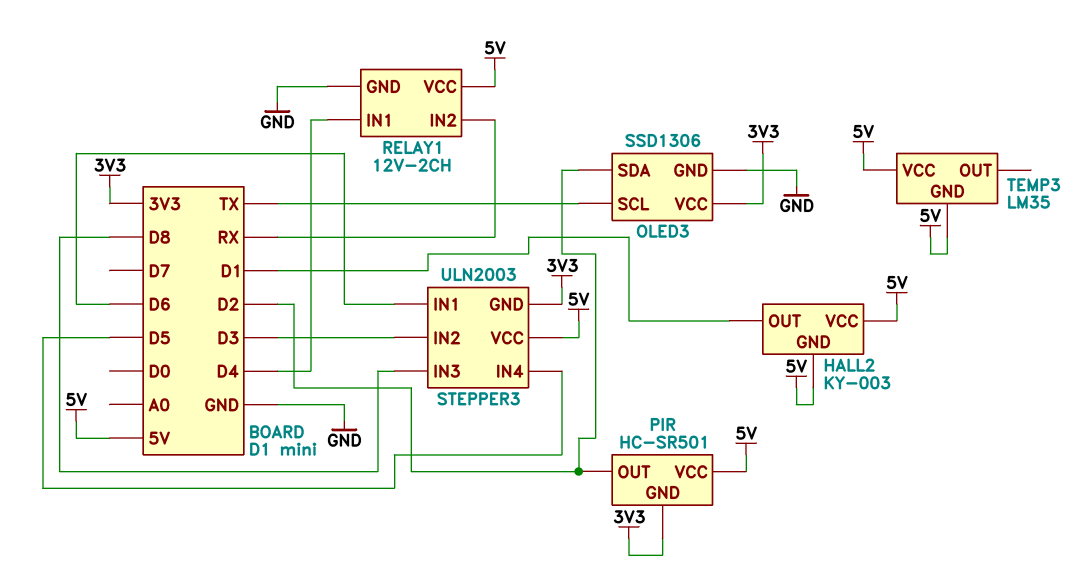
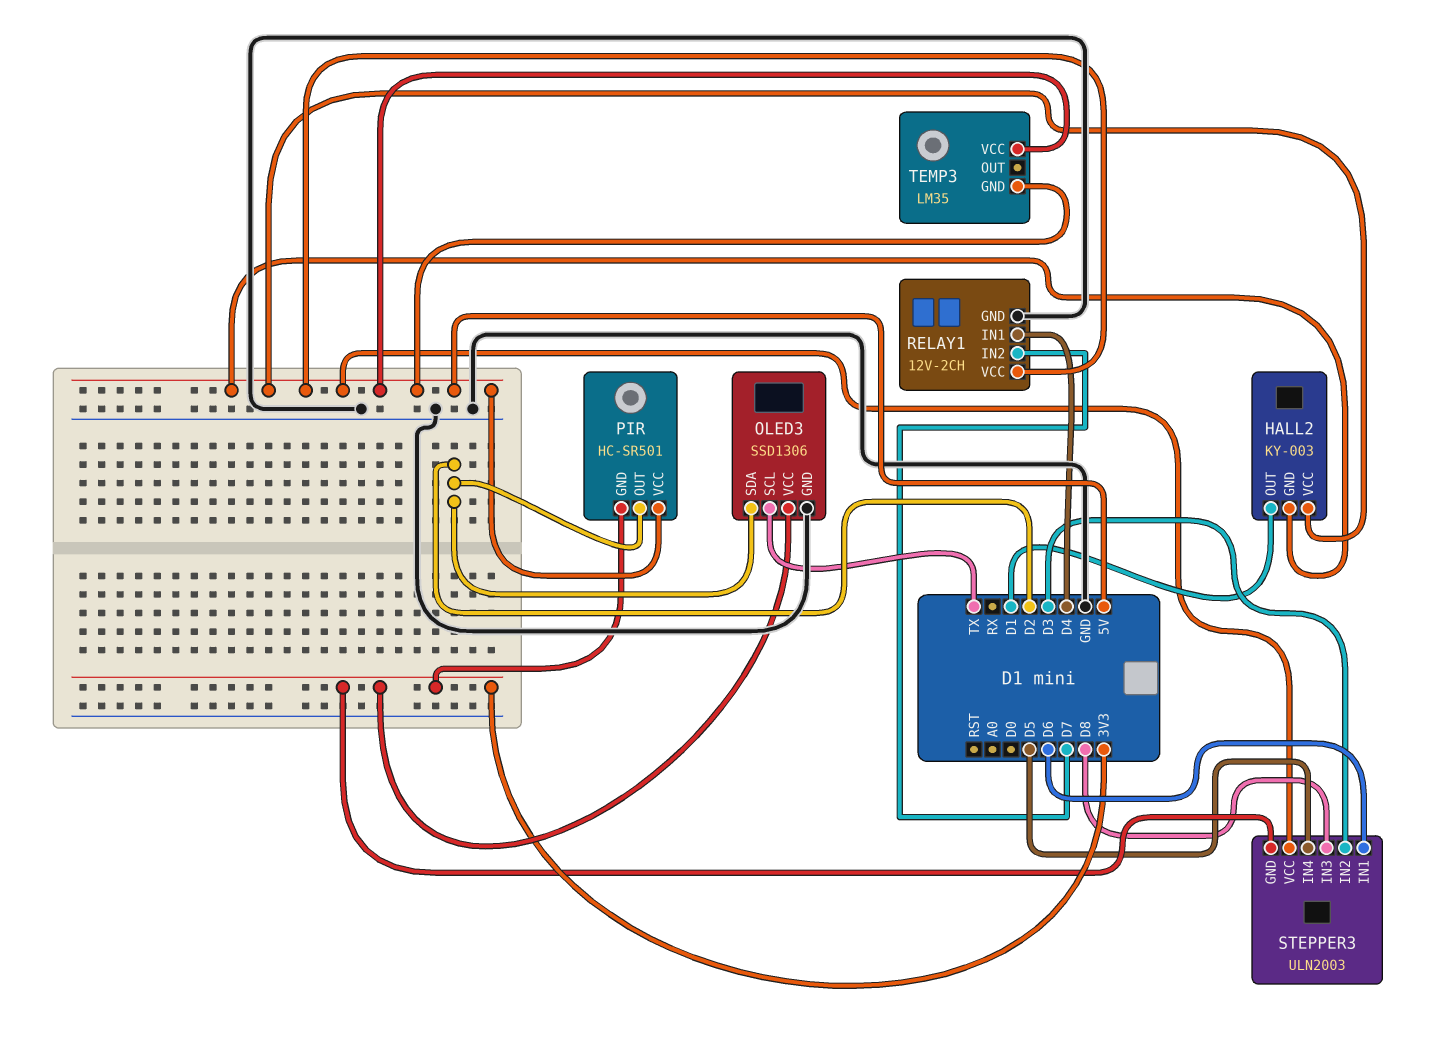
RELAY1 pin IN2: RX -> D7

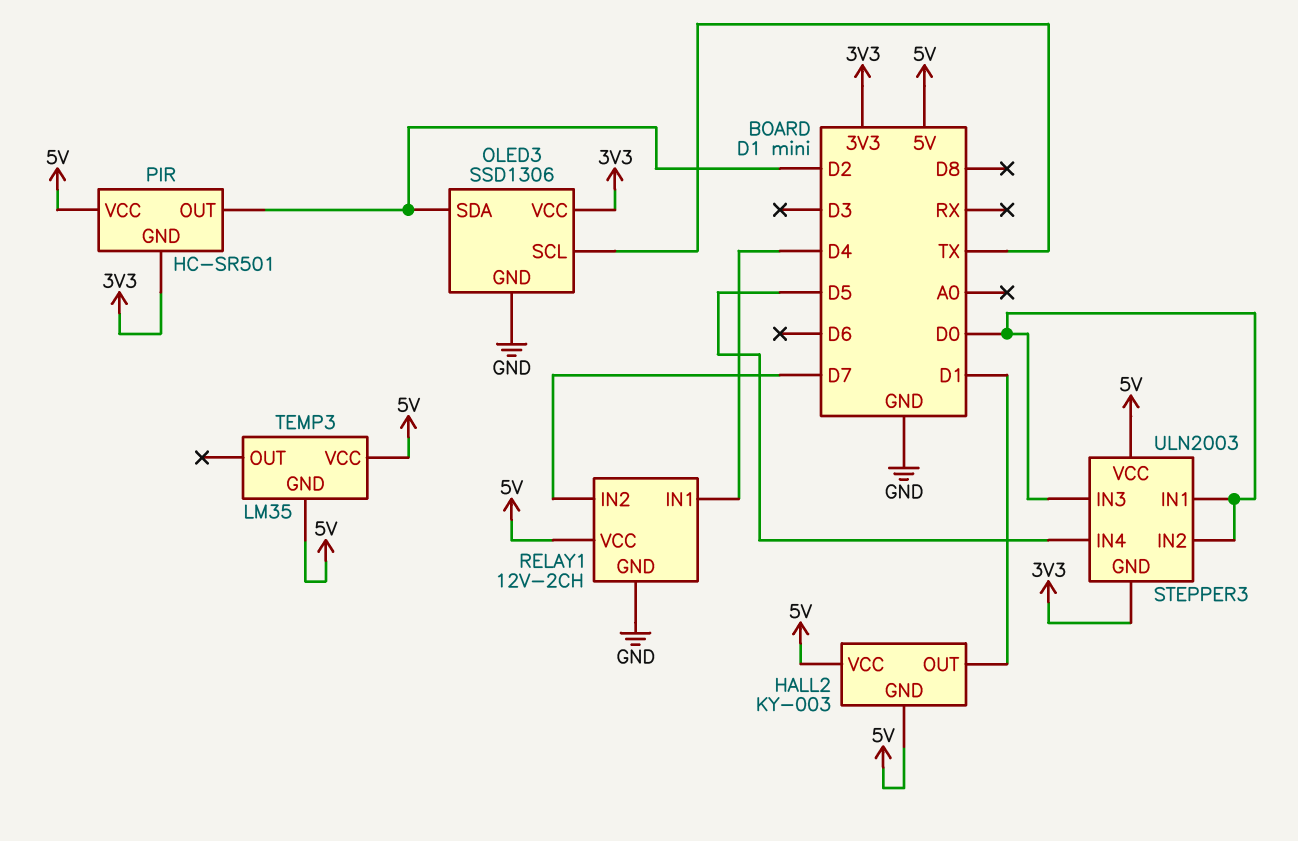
STEPPER3 pin IN1: D6 -> D0
STEPPER3 pin IN2: D3 -> D0
STEPPER3 pin IN3: D8 -> D0

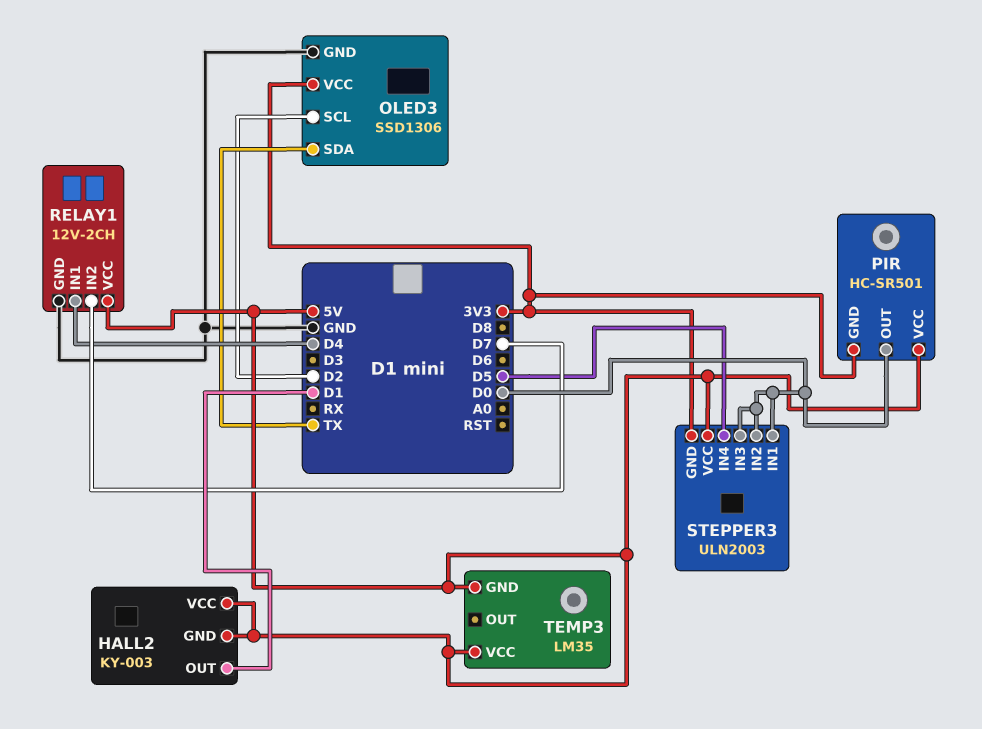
OLED3 pin SCL: TX -> D2
OLED3 pin SDA: D2 -> TX
PIR pin OUT: D2 -> D0

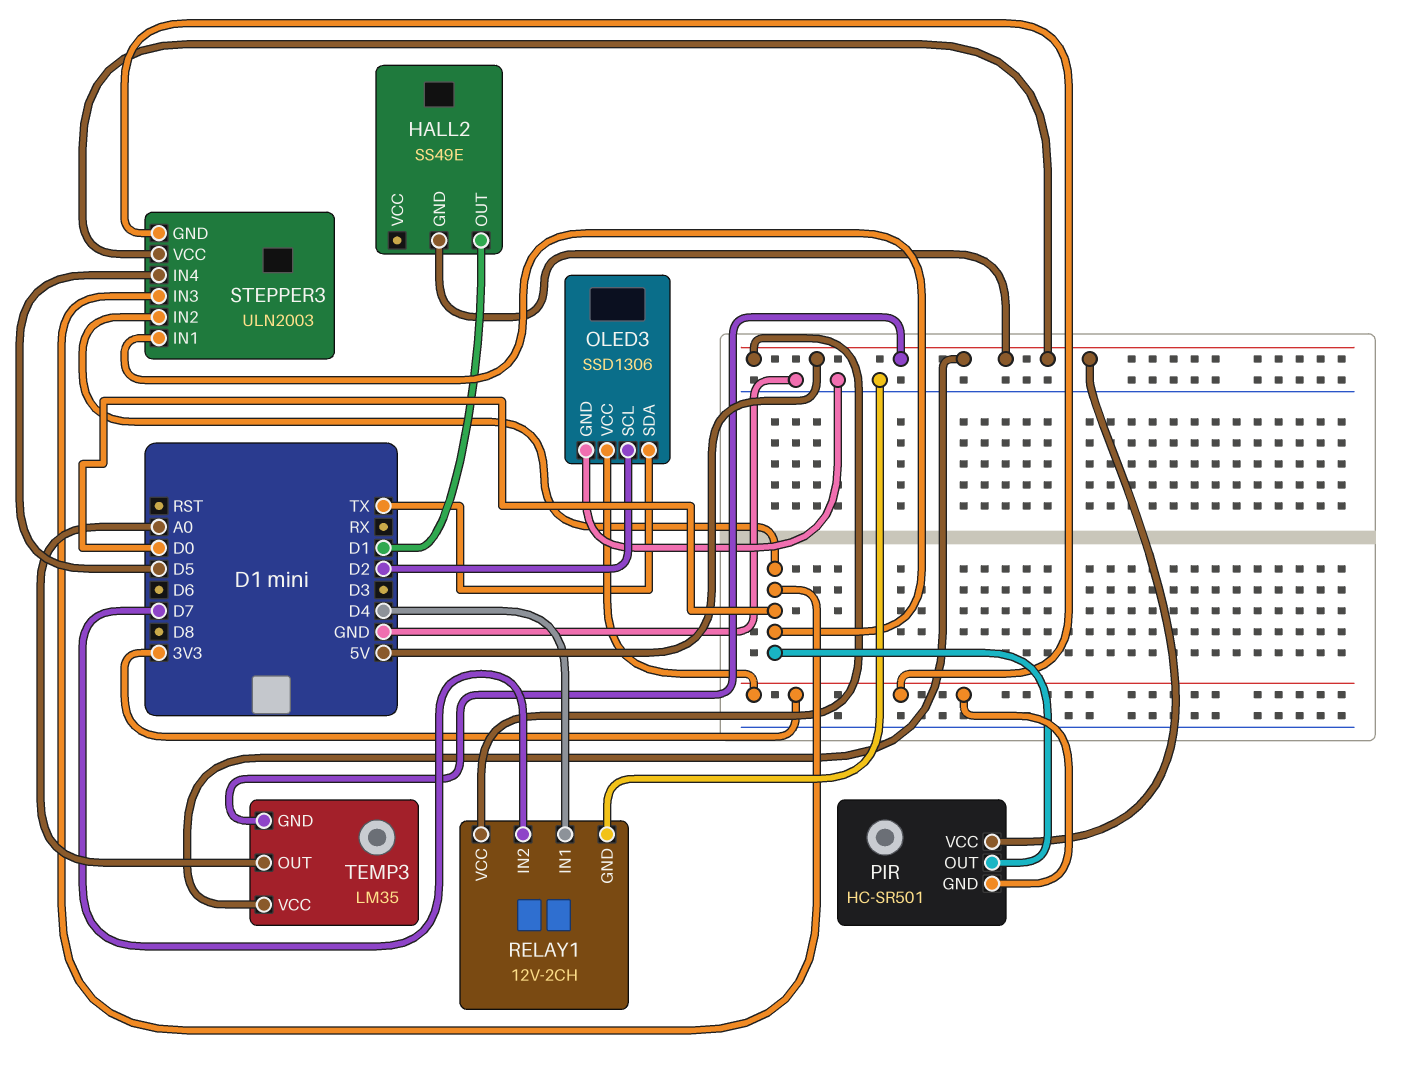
HALL2: KY-003 -> SS49E
HALL2 pin VCC: 5V -> none
TEMP3 pin OUT: none -> A0

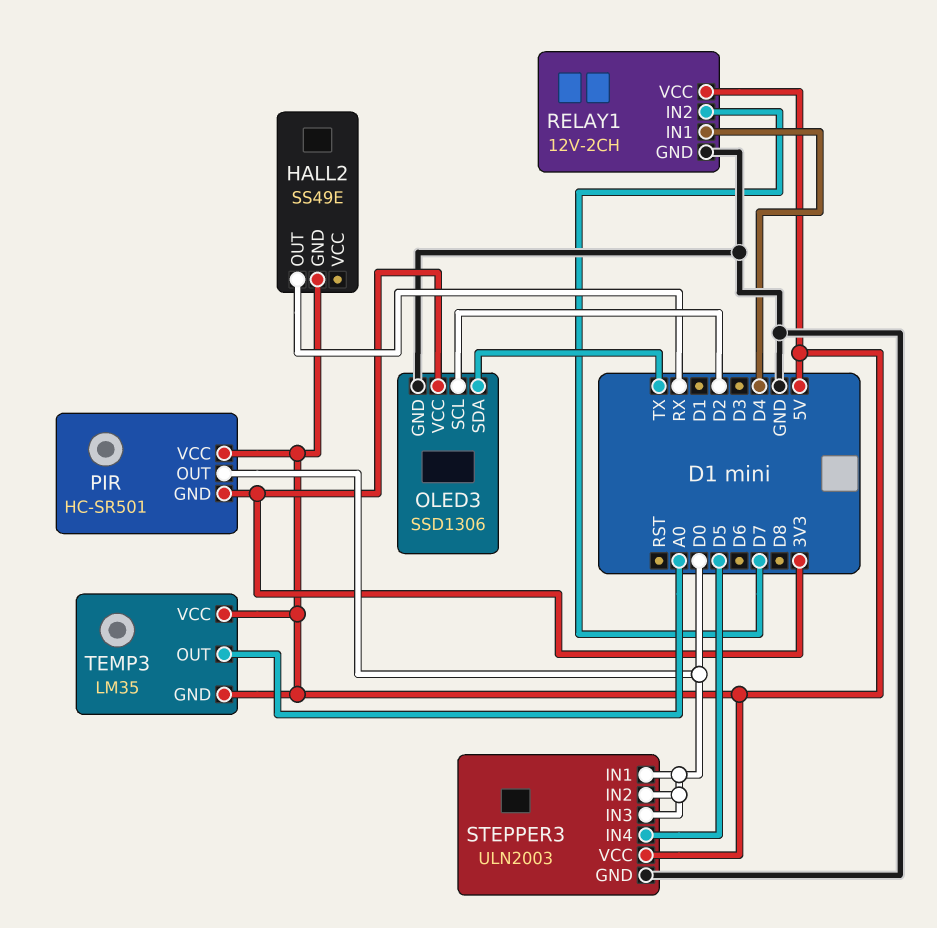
HALL2 pin OUT: D1 -> RX
STEPPER3 pin GND: 3V3 -> GND

